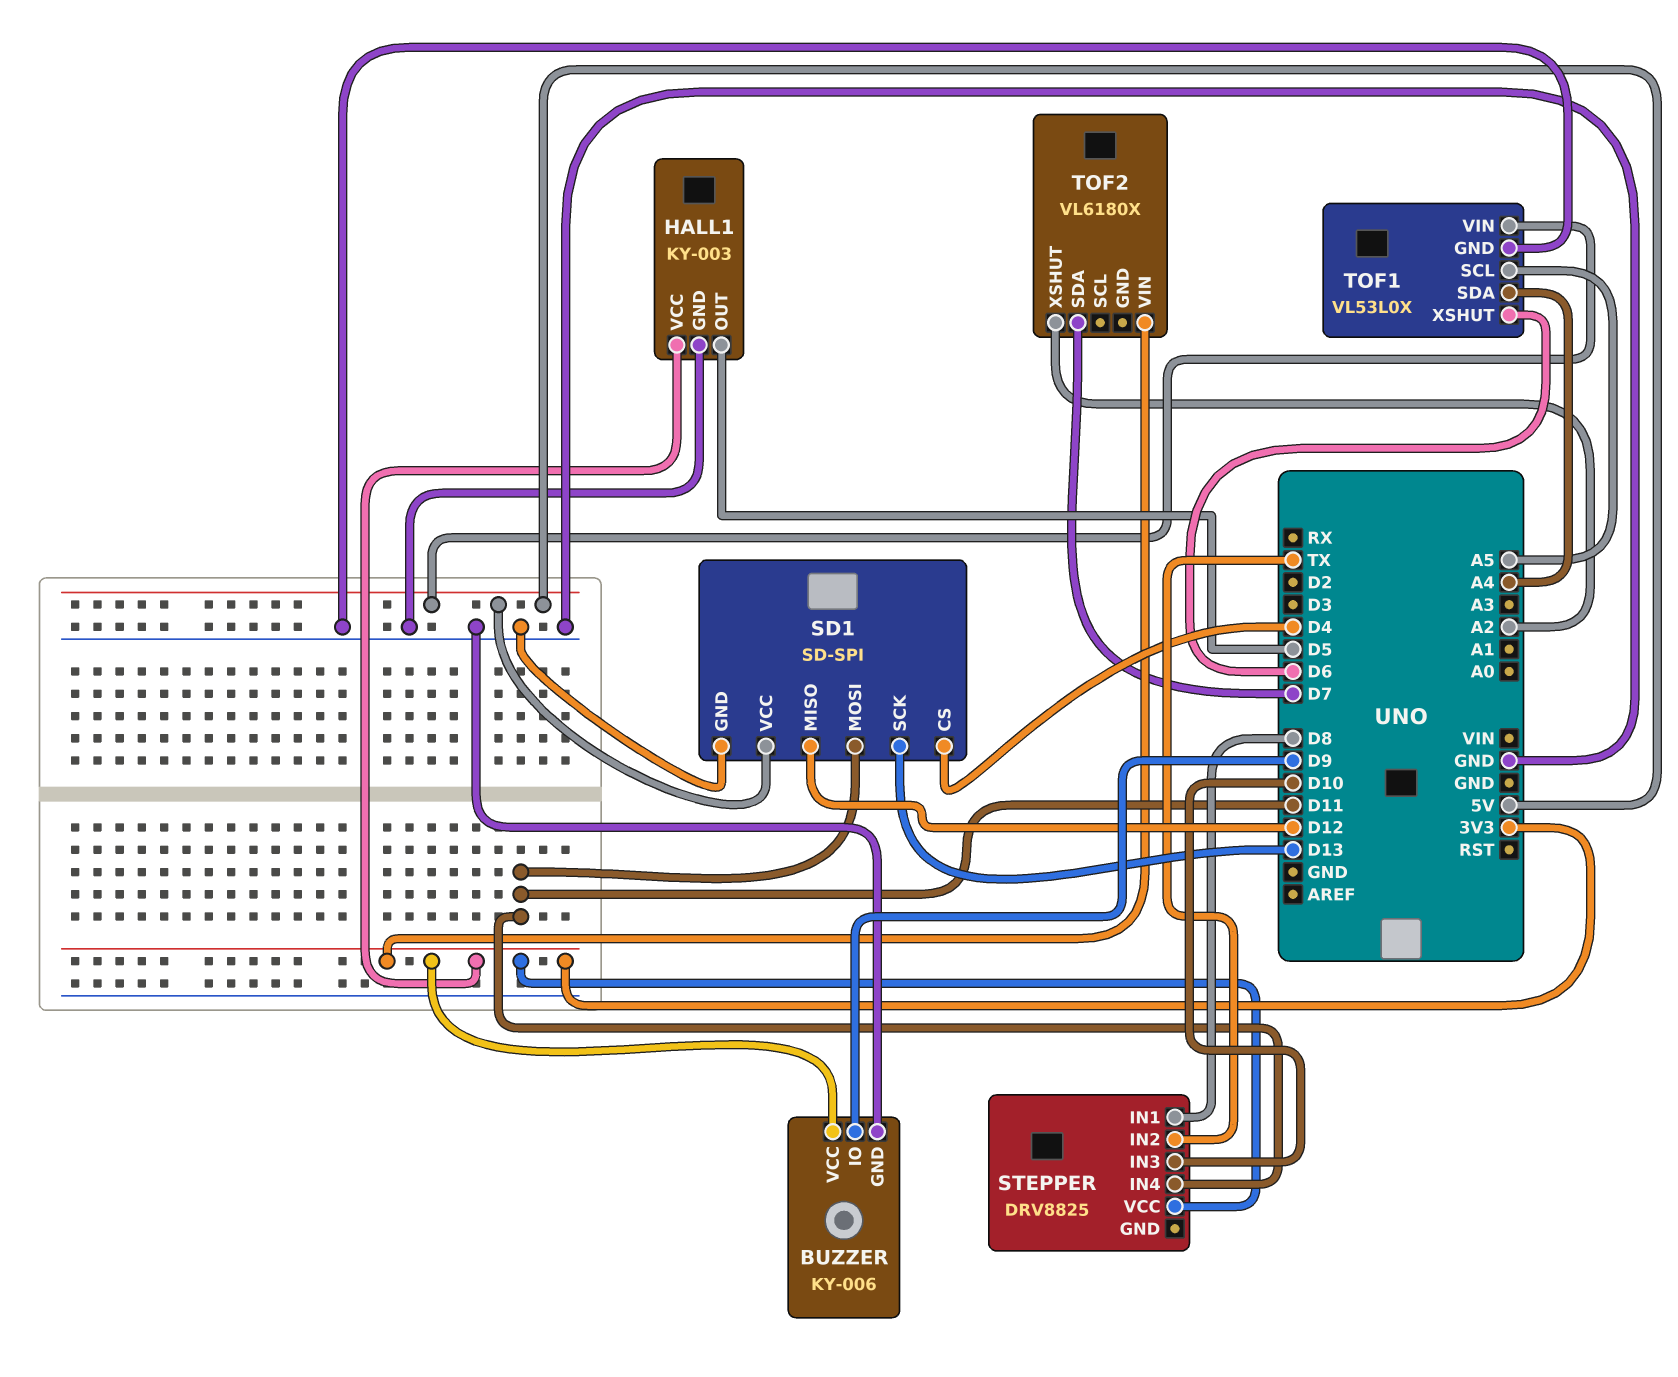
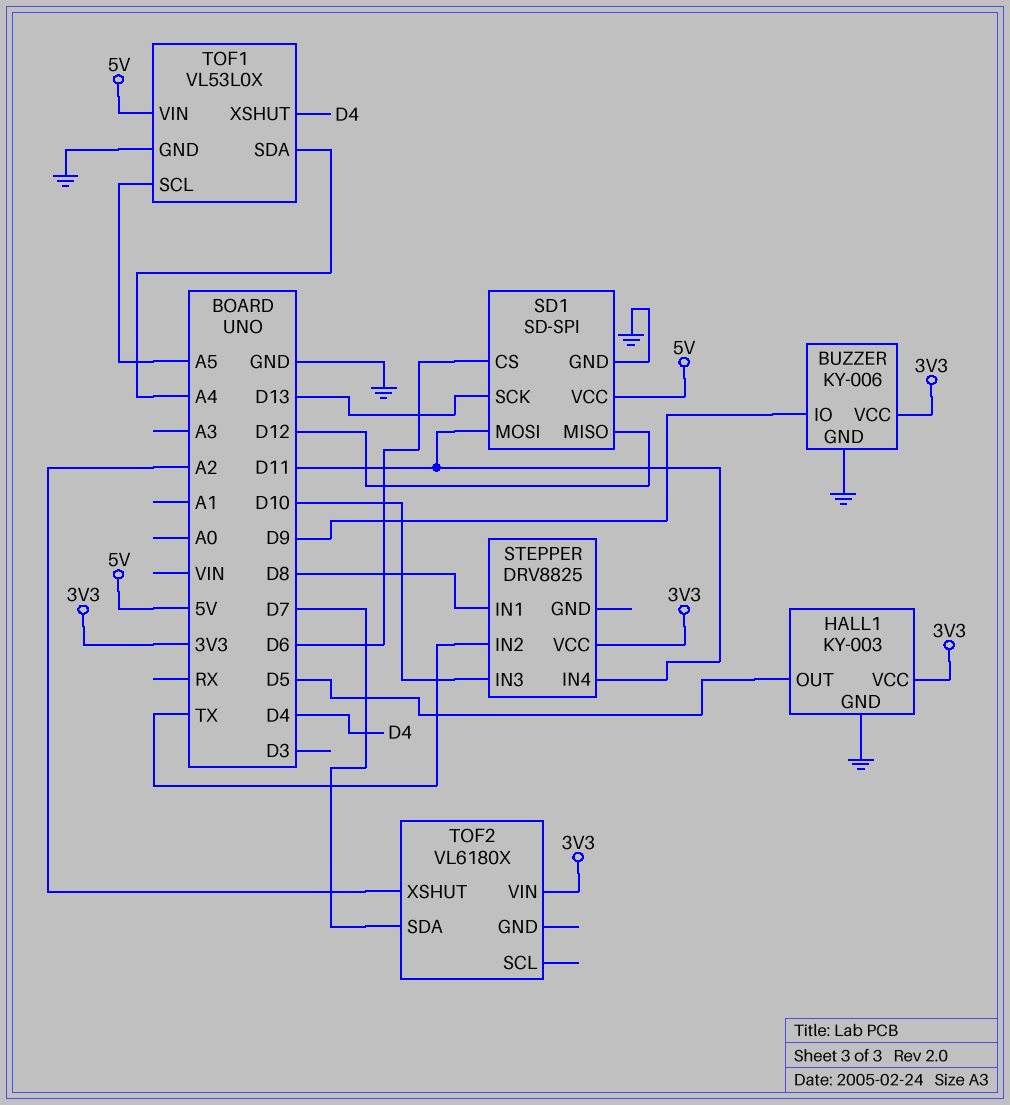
SD1 pin CS: D4 -> D6
TOF1 pin XSHUT: D6 -> D4

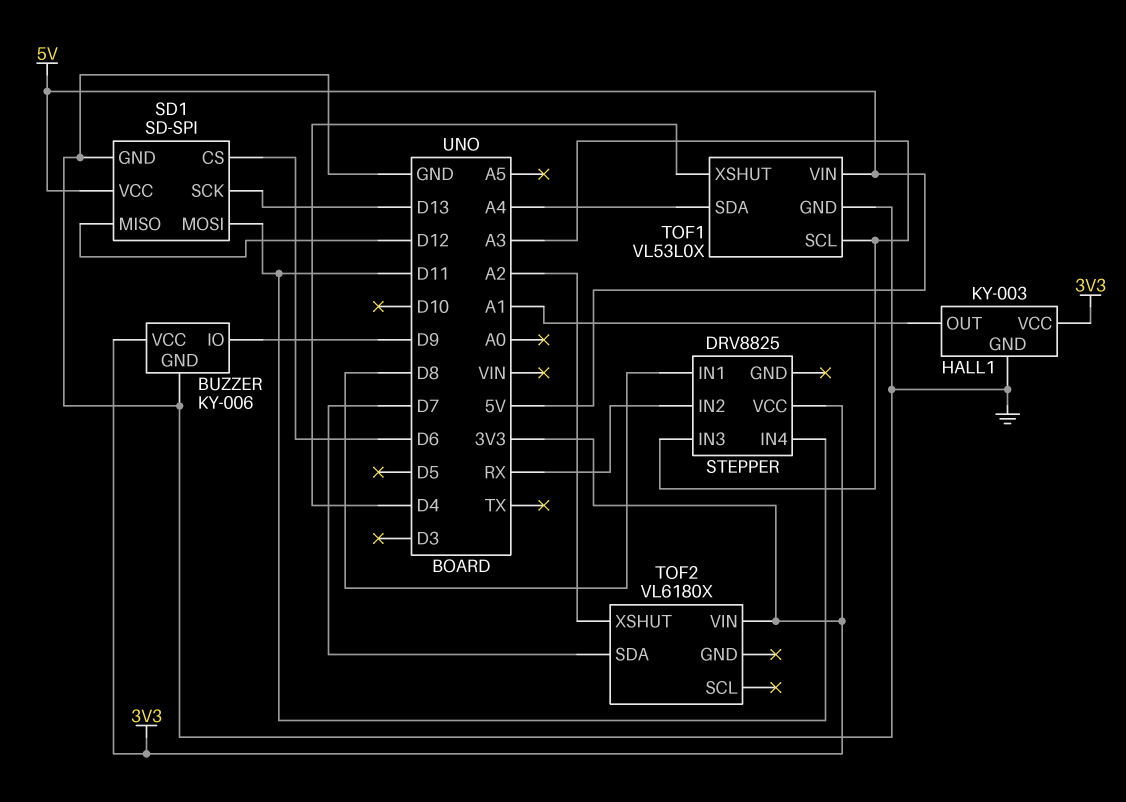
HALL1 pin OUT: D5 -> A1
STEPPER pin IN2: TX -> RX
STEPPER pin IN3: D10 -> A3
TOF1 pin SCL: A5 -> A3

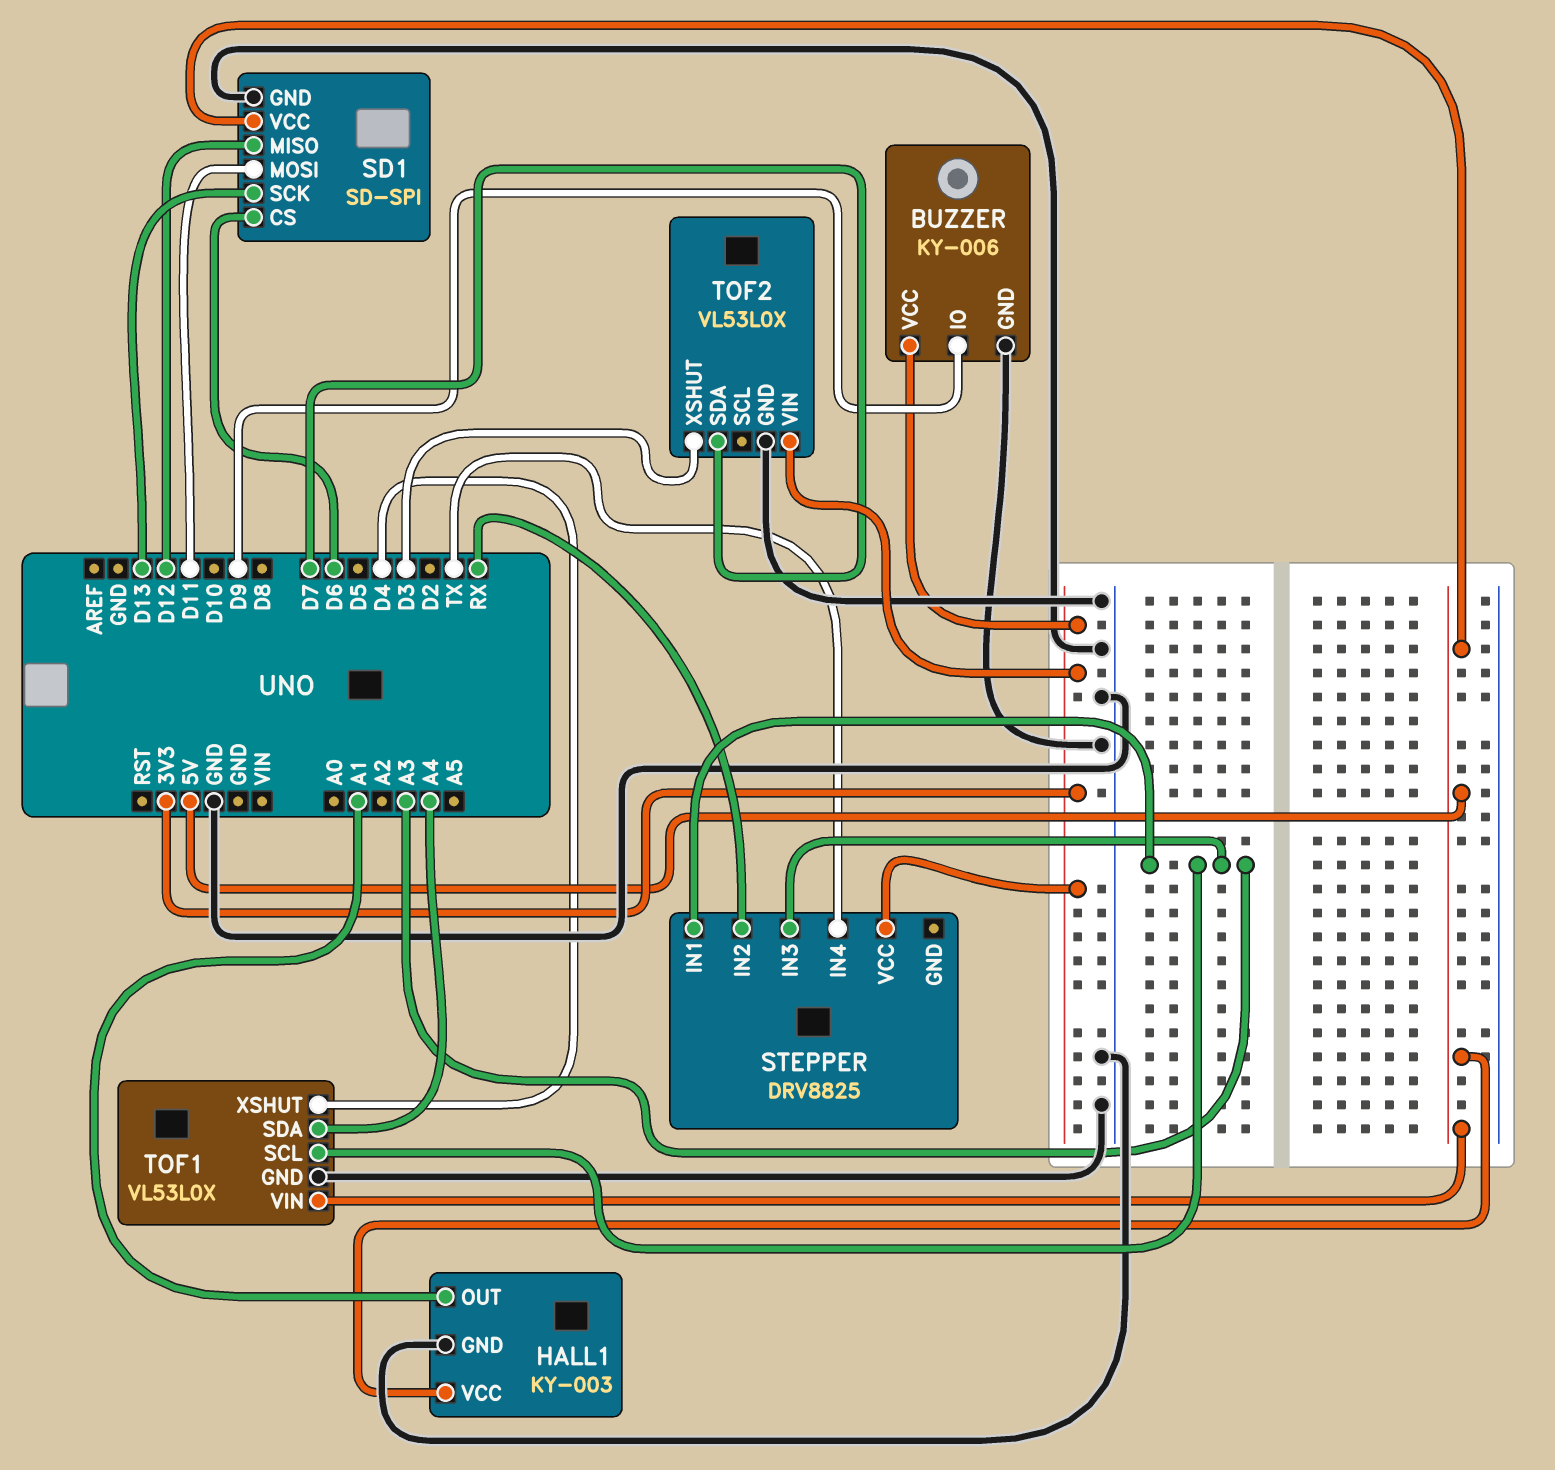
HALL1 pin VCC: 3V3 -> 5V
STEPPER pin IN1: D8 -> A3
STEPPER pin IN4: D11 -> TX
TOF2: VL6180X -> VL53L0X
TOF2 pin GND: none -> GND
TOF2 pin XSHUT: A2 -> D3

